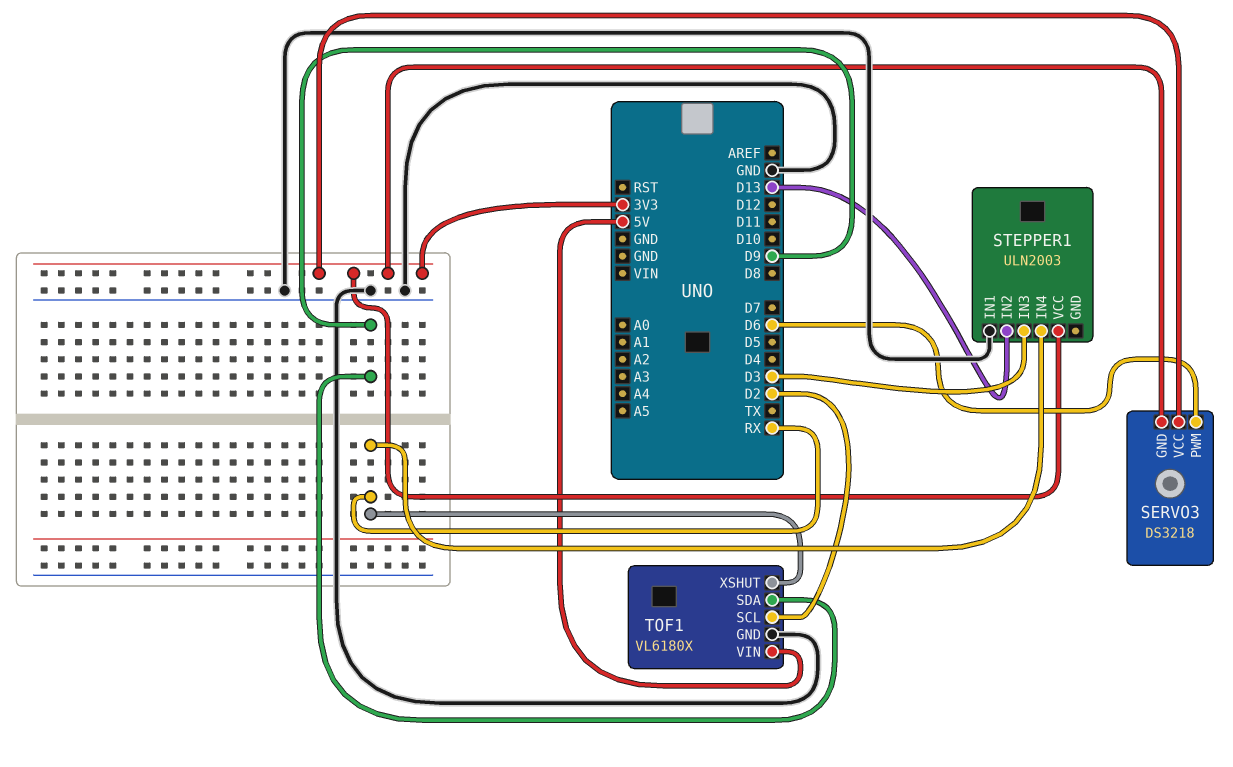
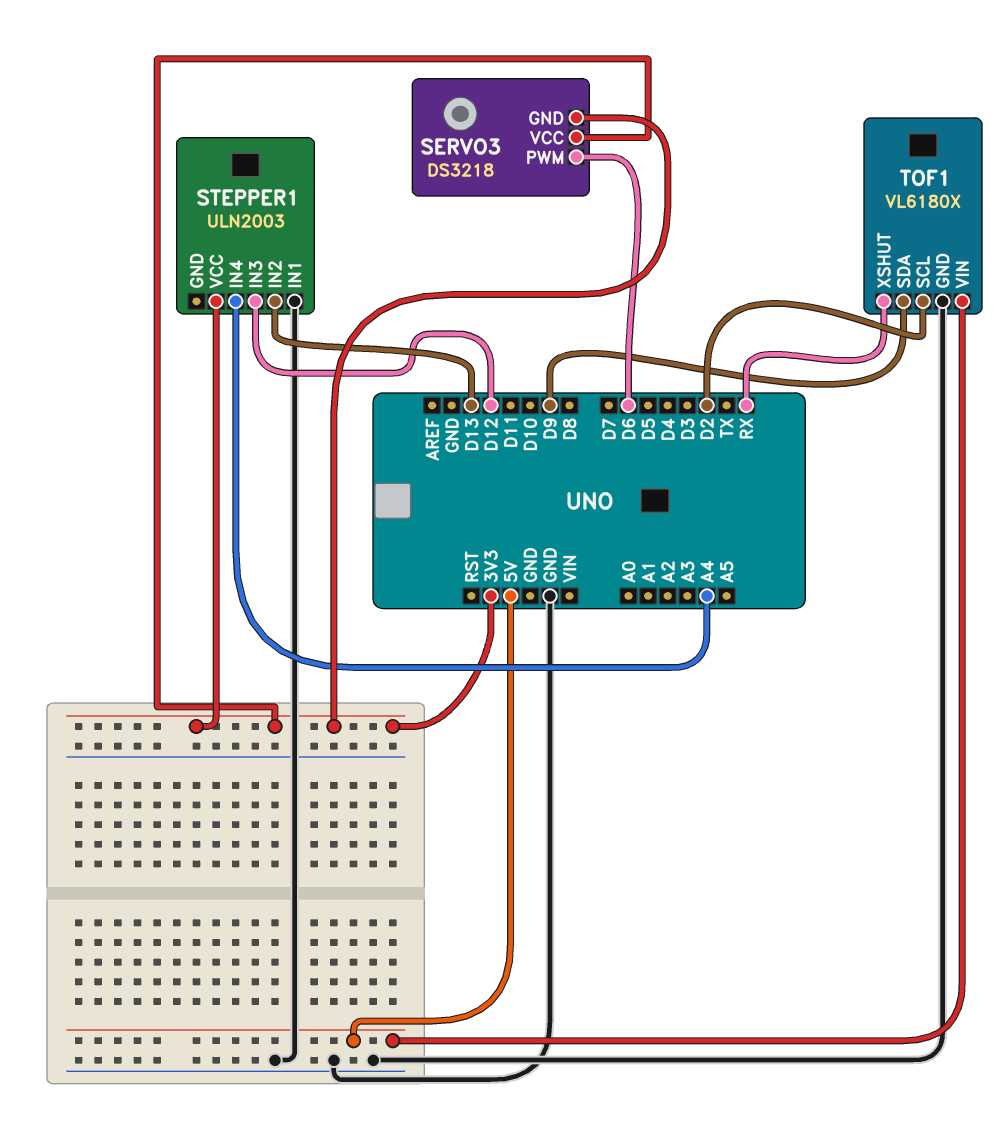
STEPPER1 pin IN3: D3 -> D12
STEPPER1 pin IN4: RX -> A4

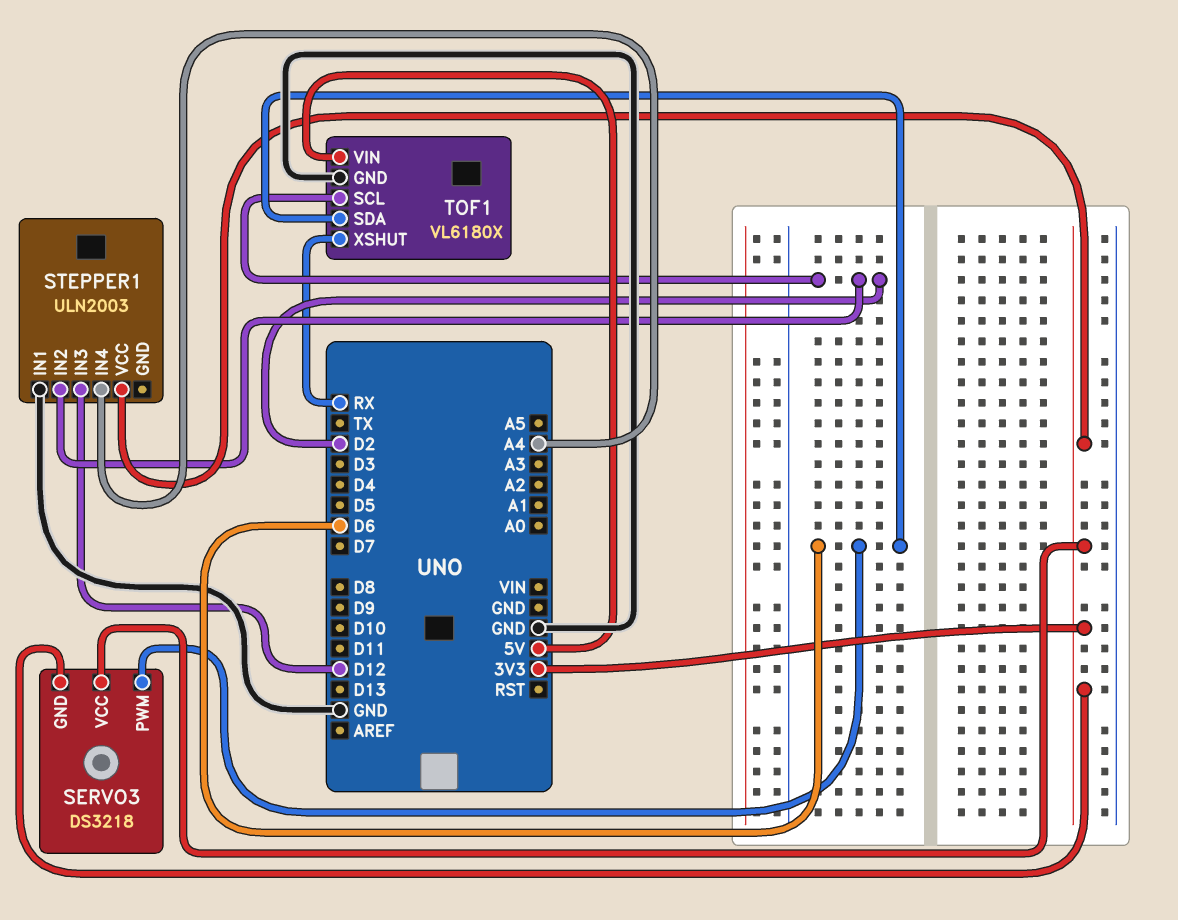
STEPPER1 pin IN2: D13 -> D2
TOF1 pin SDA: D9 -> D6

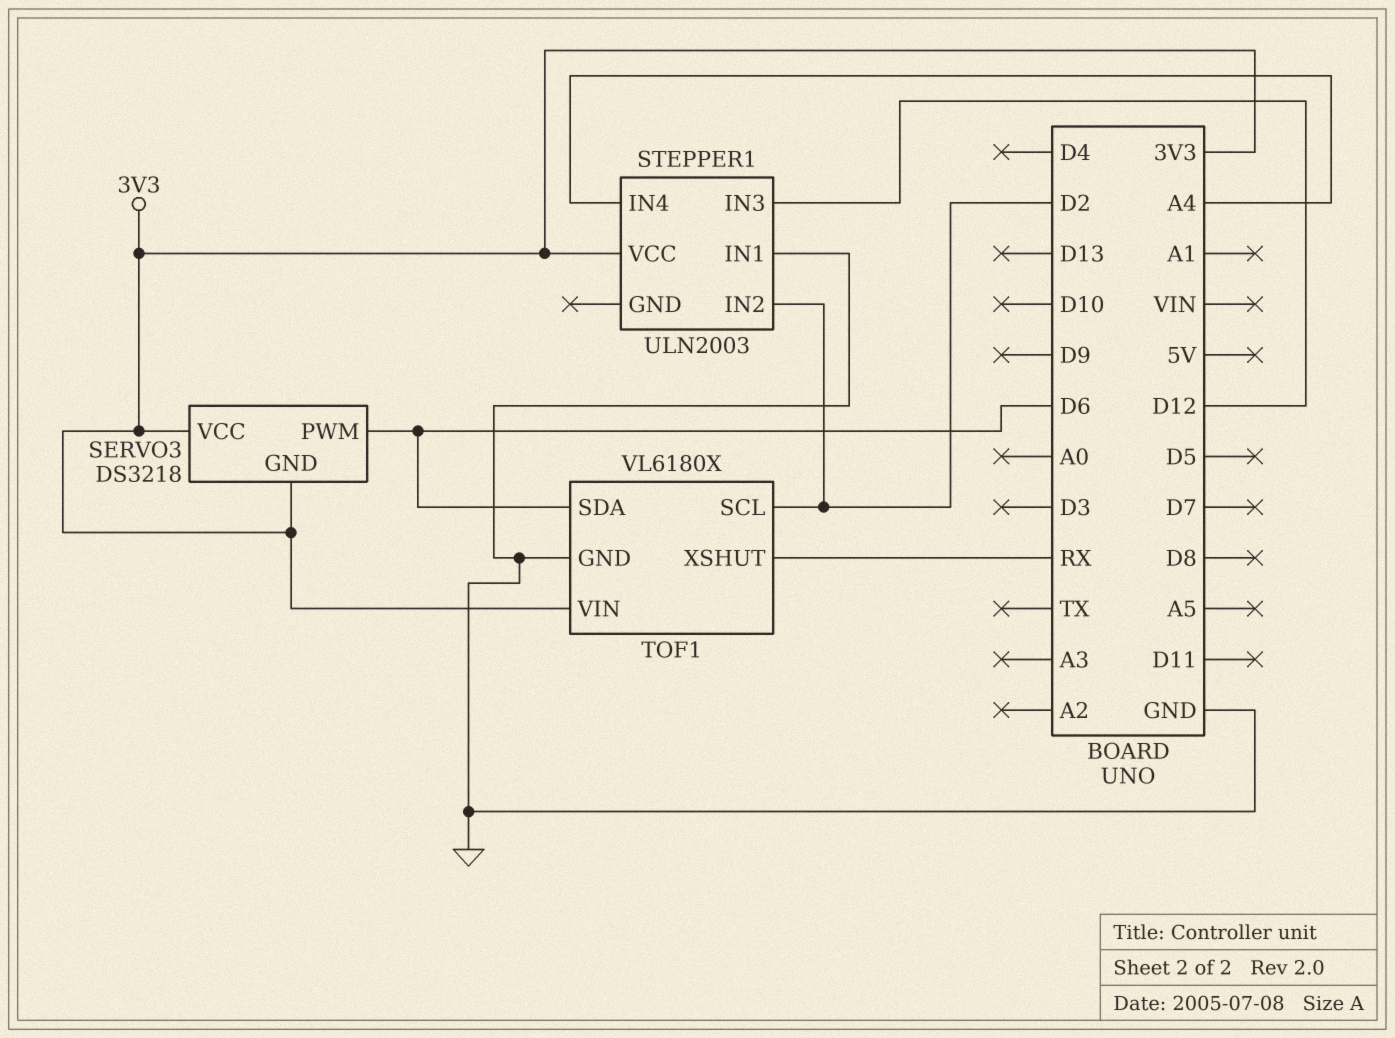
TOF1 pin VIN: 5V -> 3V3

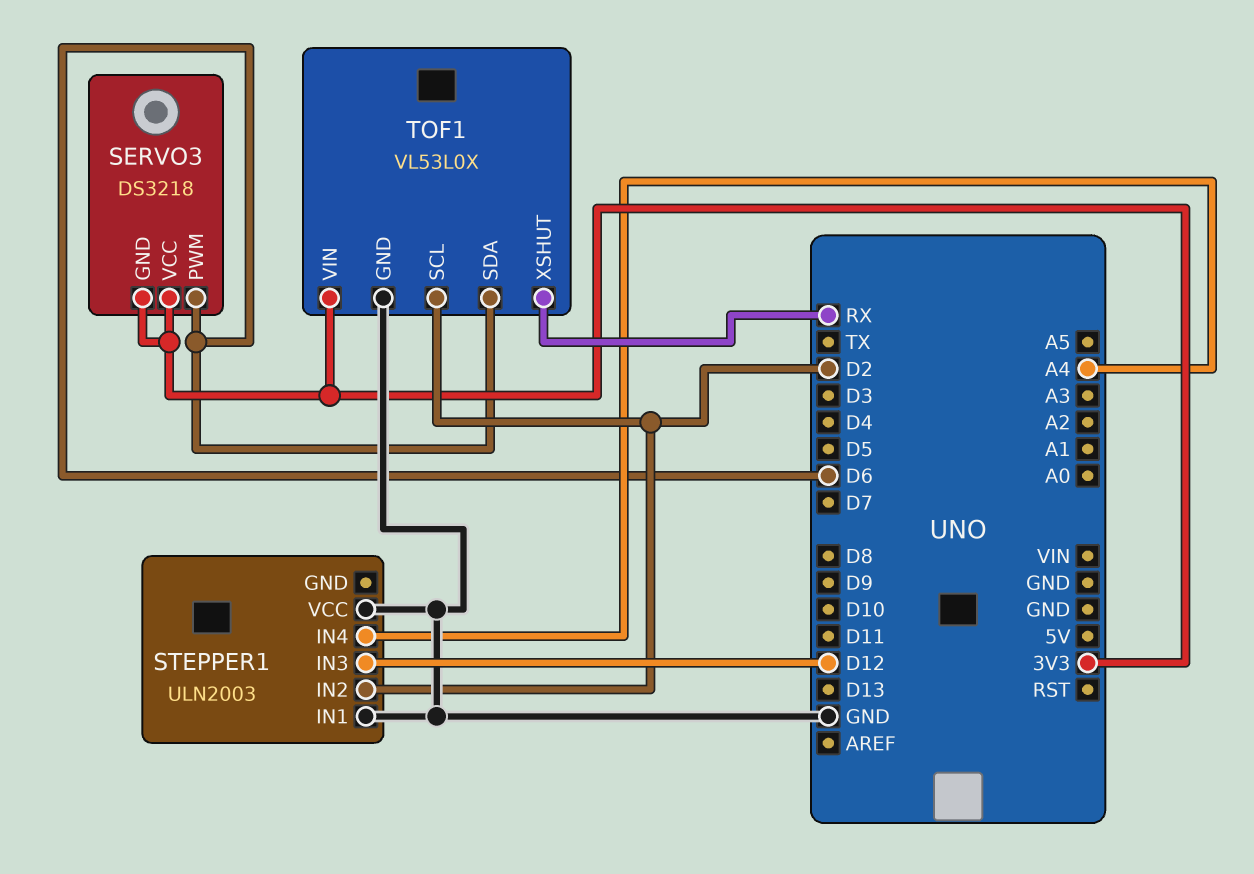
STEPPER1 pin VCC: 3V3 -> GND
TOF1: VL6180X -> VL53L0X

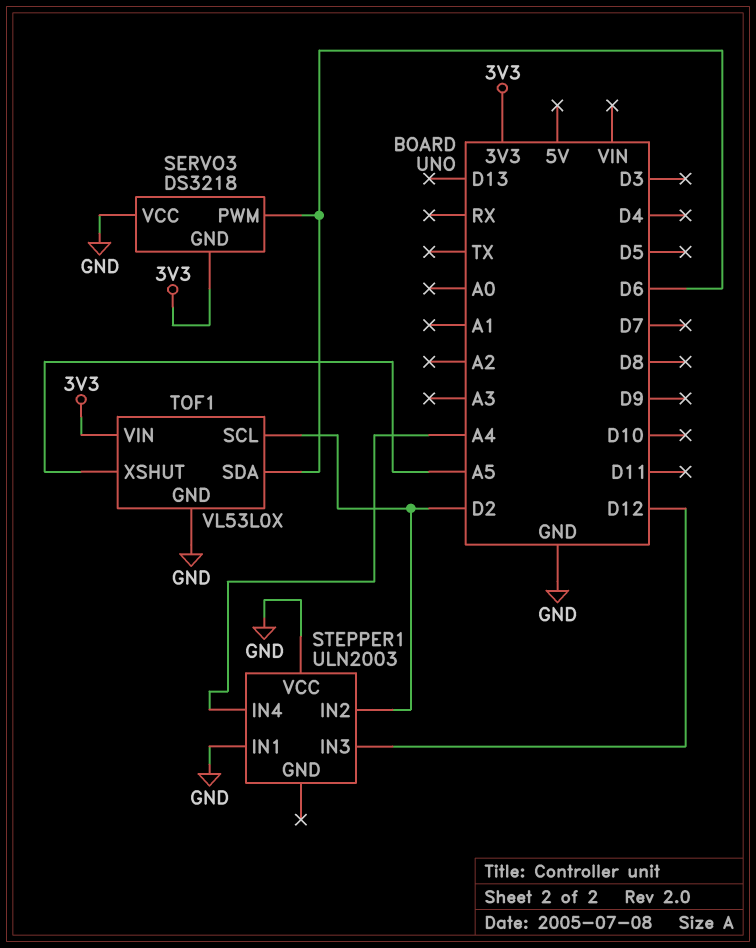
SERVO3 pin VCC: 3V3 -> GND
TOF1 pin XSHUT: RX -> A5

